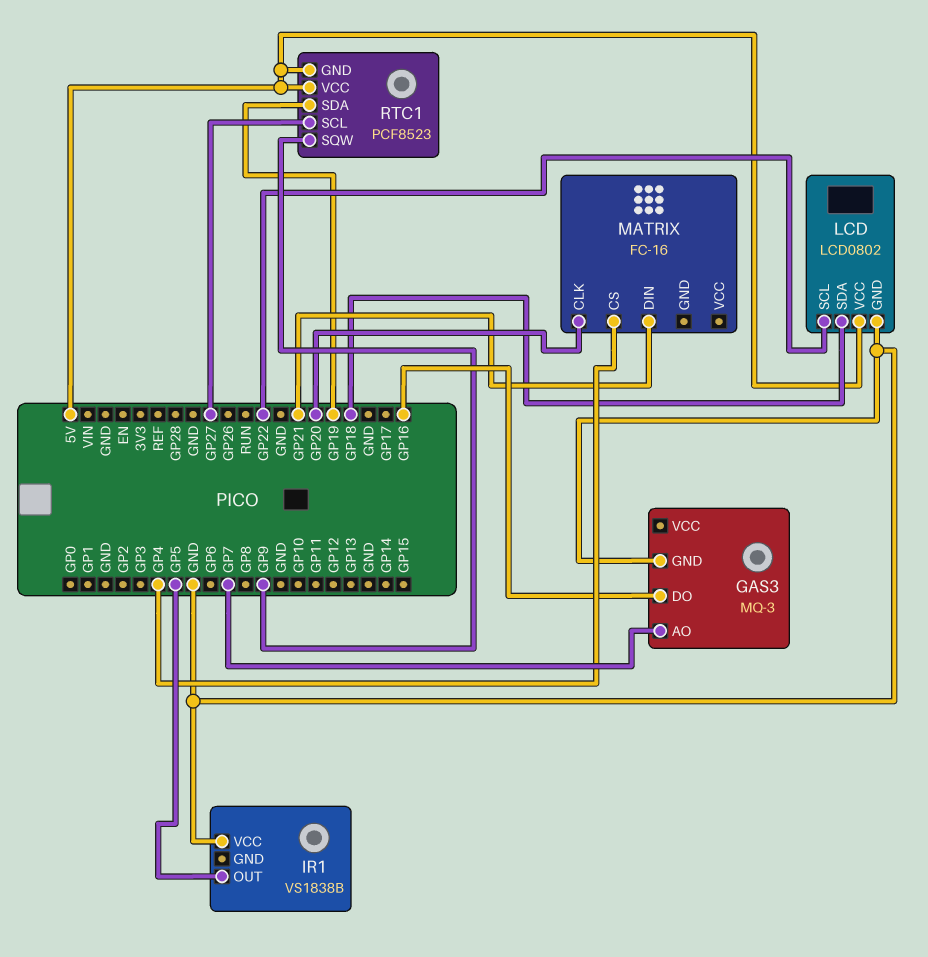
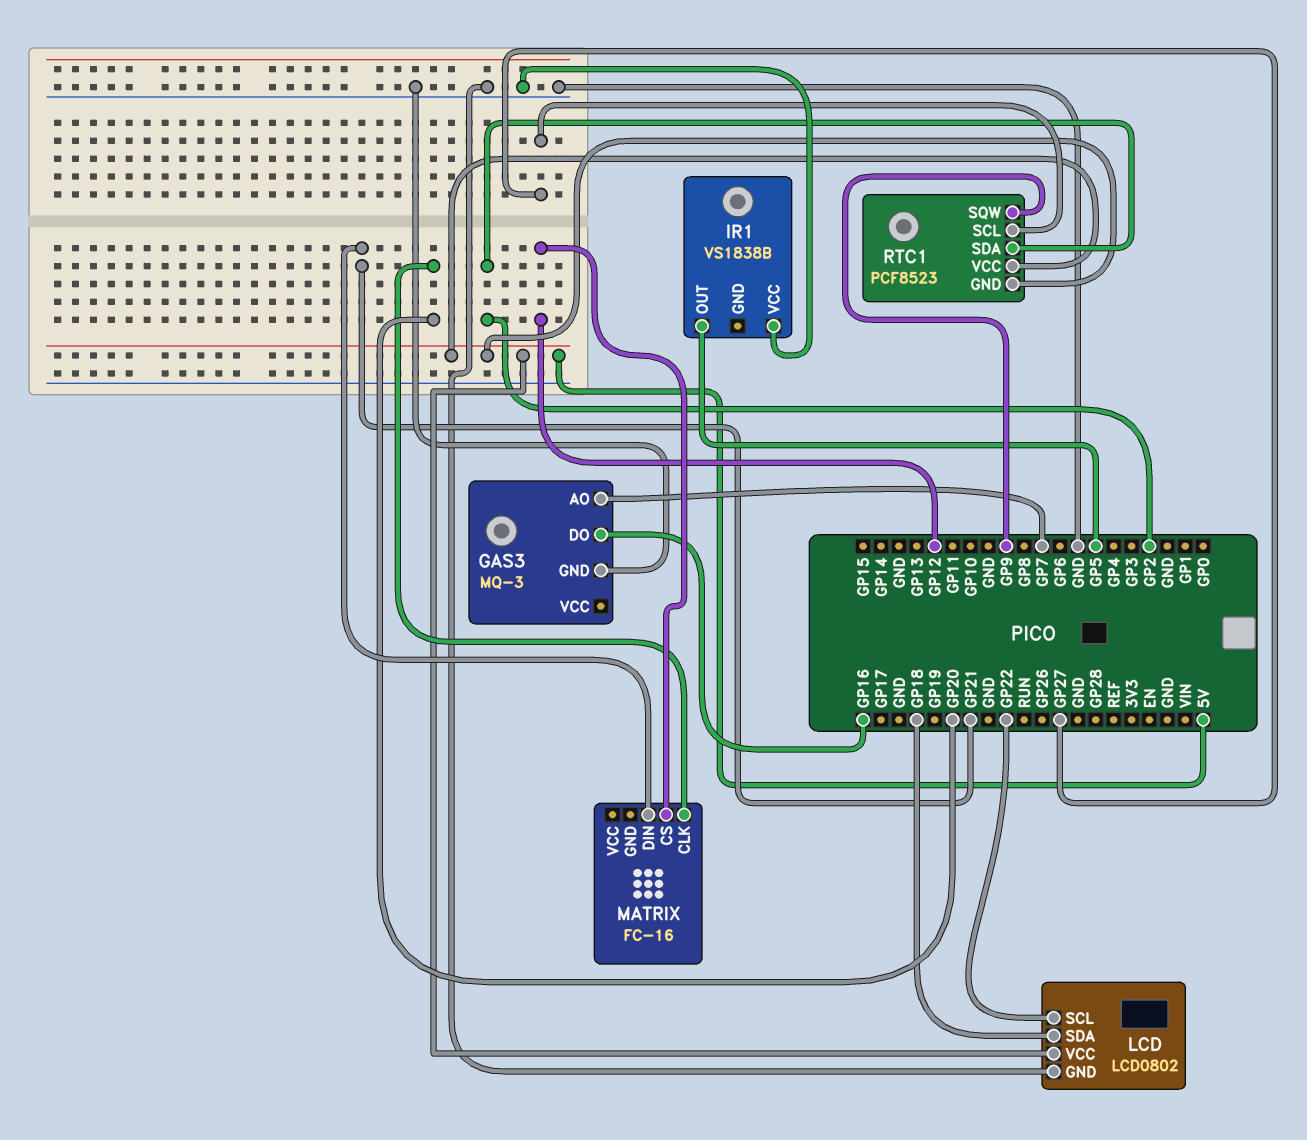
MATRIX pin CS: GP4 -> GP12
RTC1 pin SDA: GP19 -> GP2

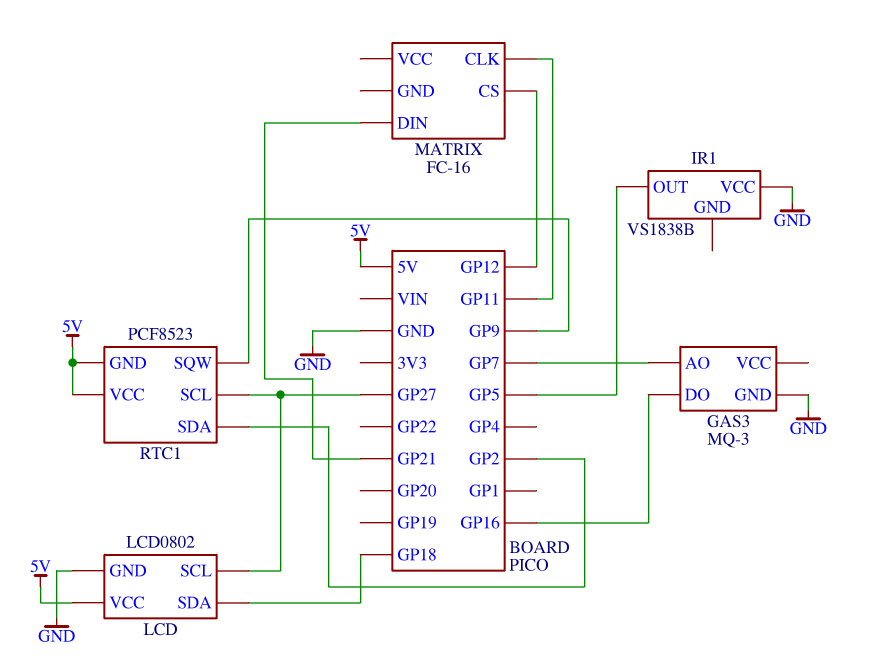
LCD pin SCL: GP22 -> GP27
MATRIX pin CLK: GP20 -> GP11

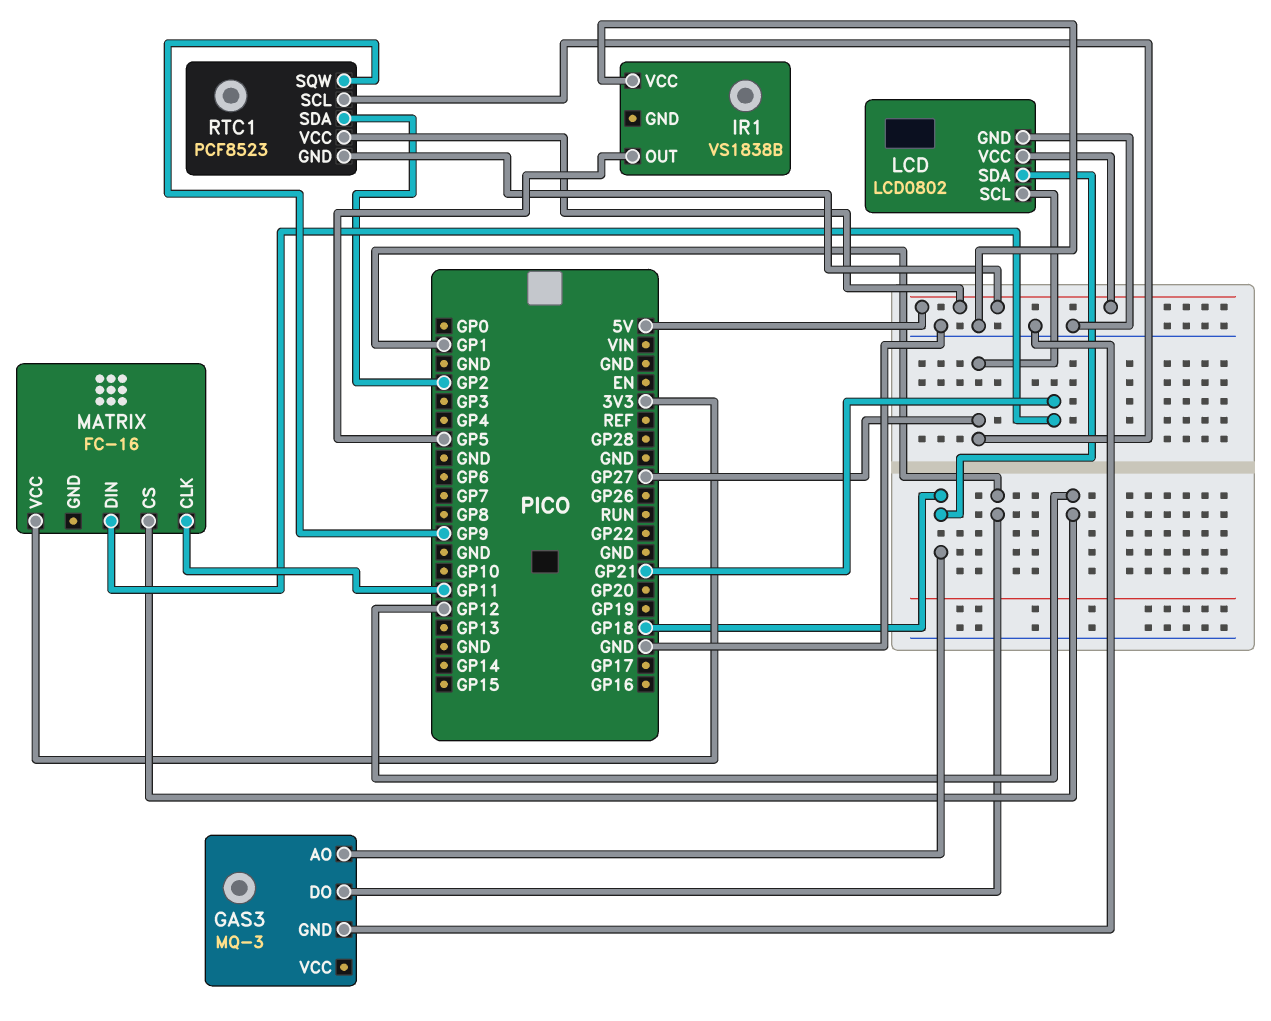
GAS3 pin AO: GP7 -> GP18
GAS3 pin DO: GP16 -> GP1
MATRIX pin VCC: none -> 3V3

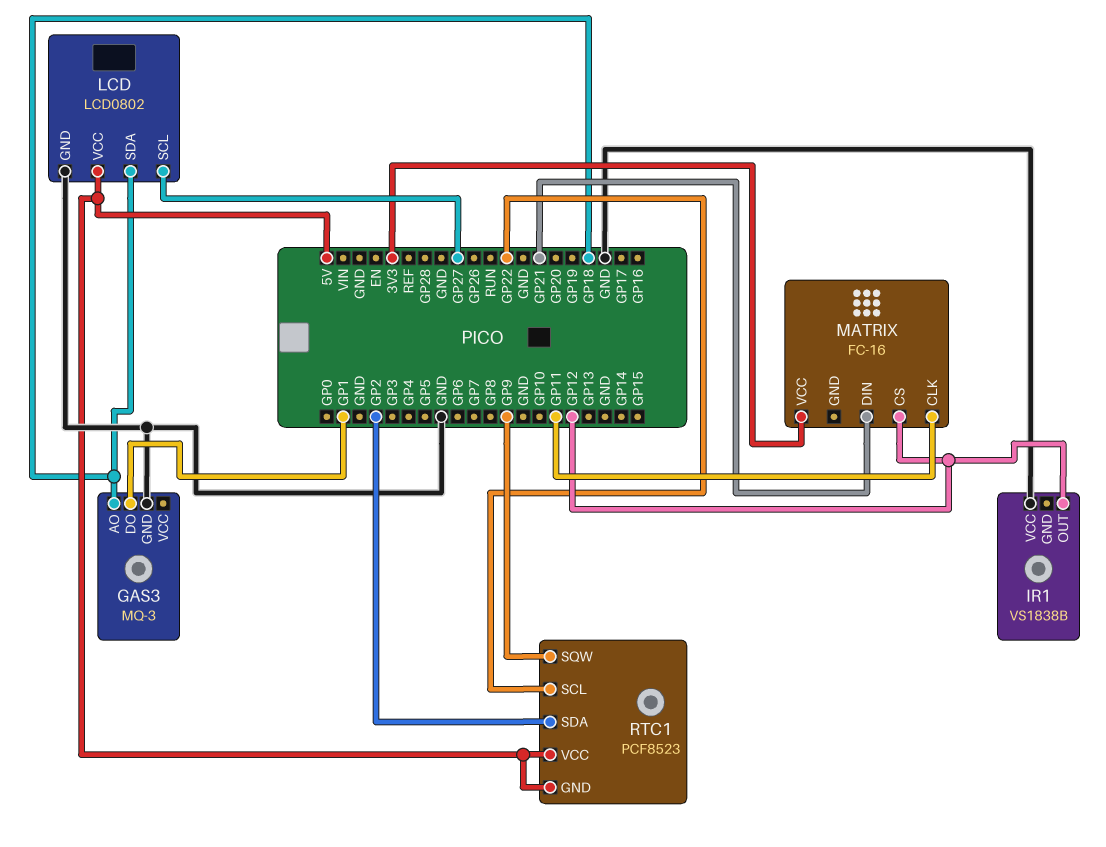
IR1 pin OUT: GP5 -> GP12
RTC1 pin SCL: GP27 -> GP22

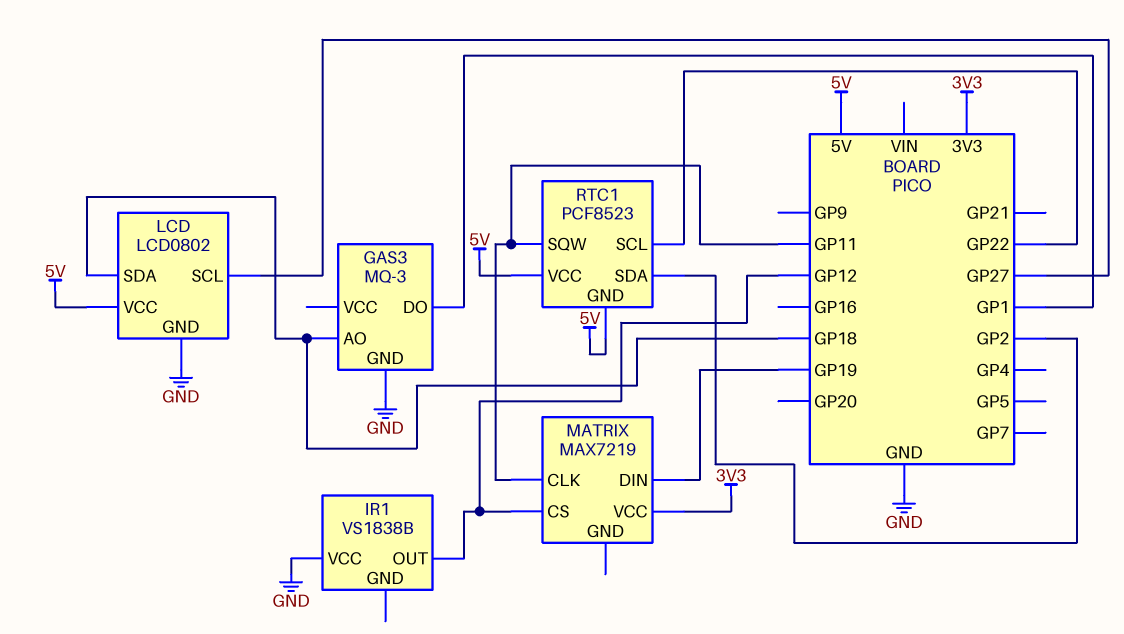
MATRIX: FC-16 -> MAX7219
MATRIX pin DIN: GP21 -> GP19
RTC1 pin SQW: GP9 -> GP11

